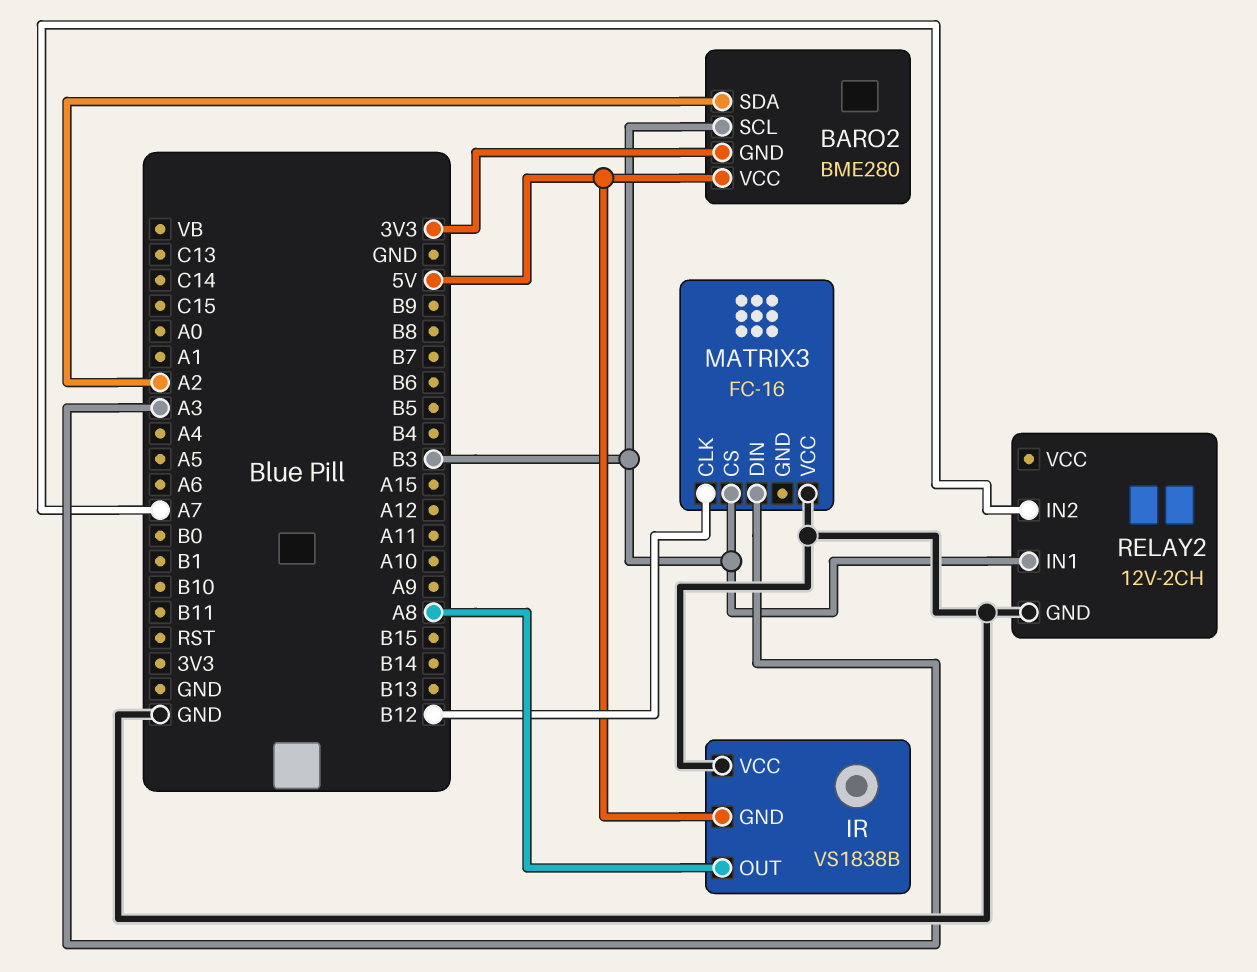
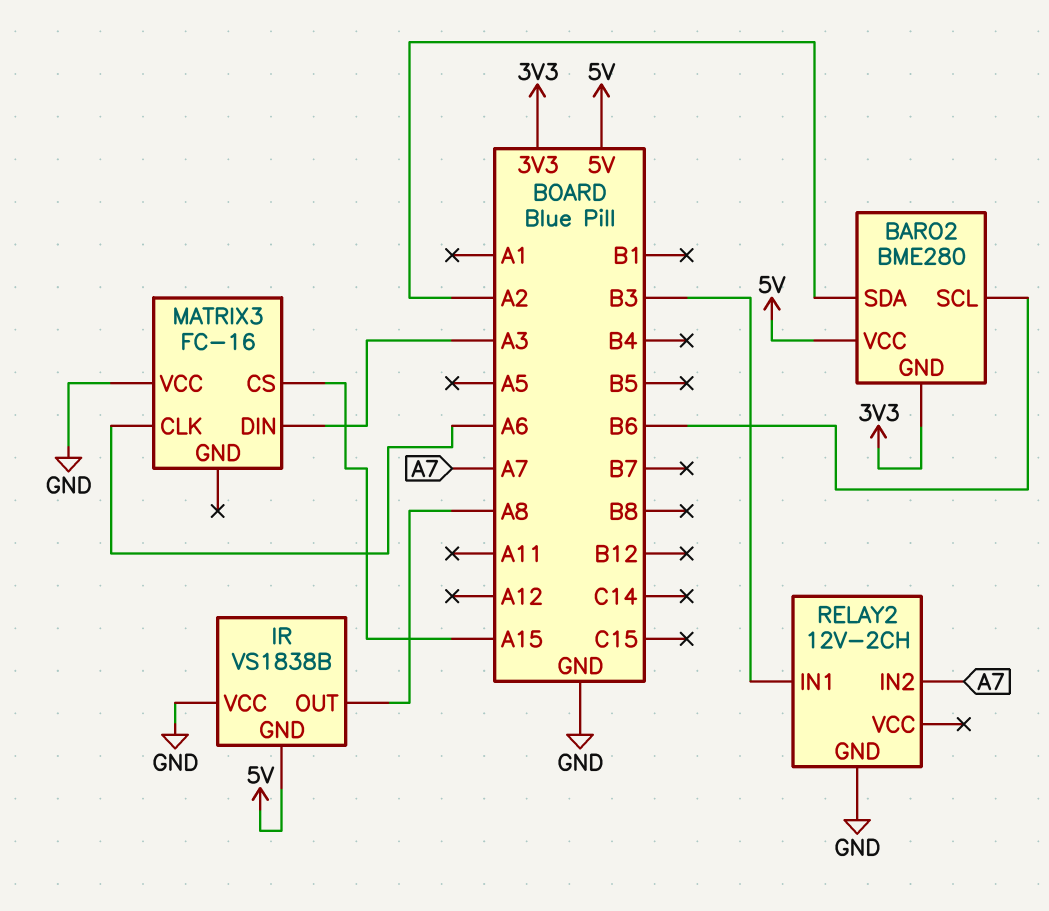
BARO2 pin SCL: B3 -> B6
MATRIX3 pin CLK: B12 -> A6
MATRIX3 pin CS: B3 -> A15

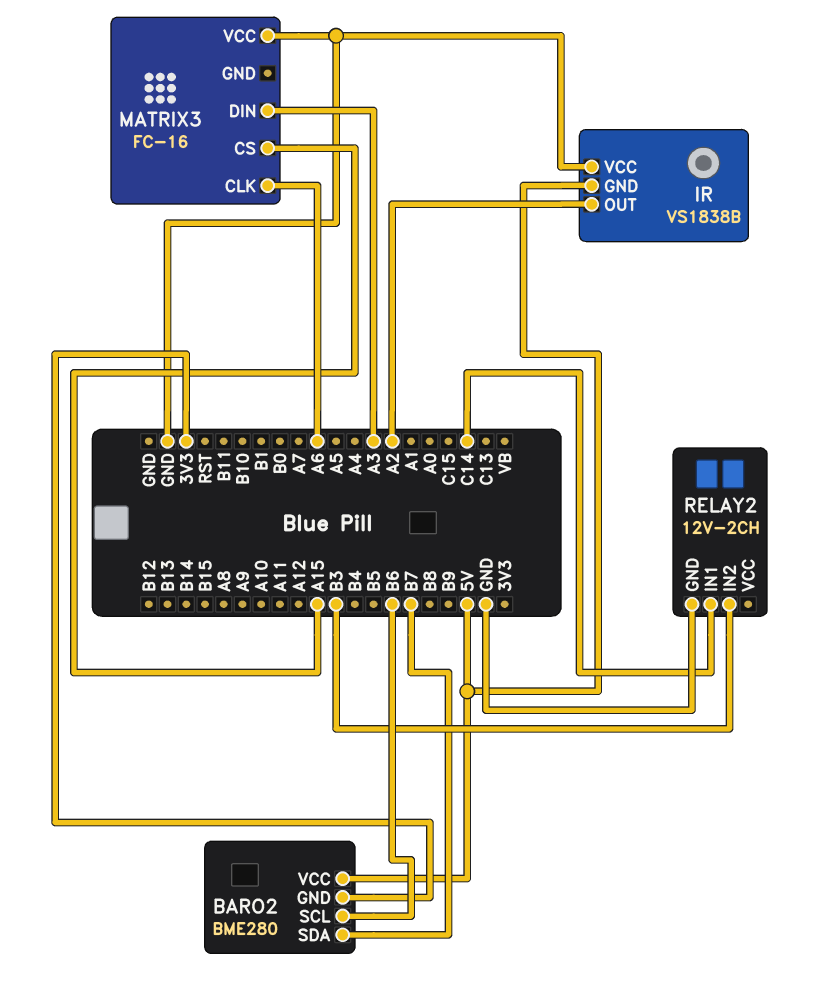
BARO2 pin SDA: A2 -> B7
IR pin OUT: A8 -> A2
RELAY2 pin IN1: B3 -> C14
RELAY2 pin IN2: A7 -> B3

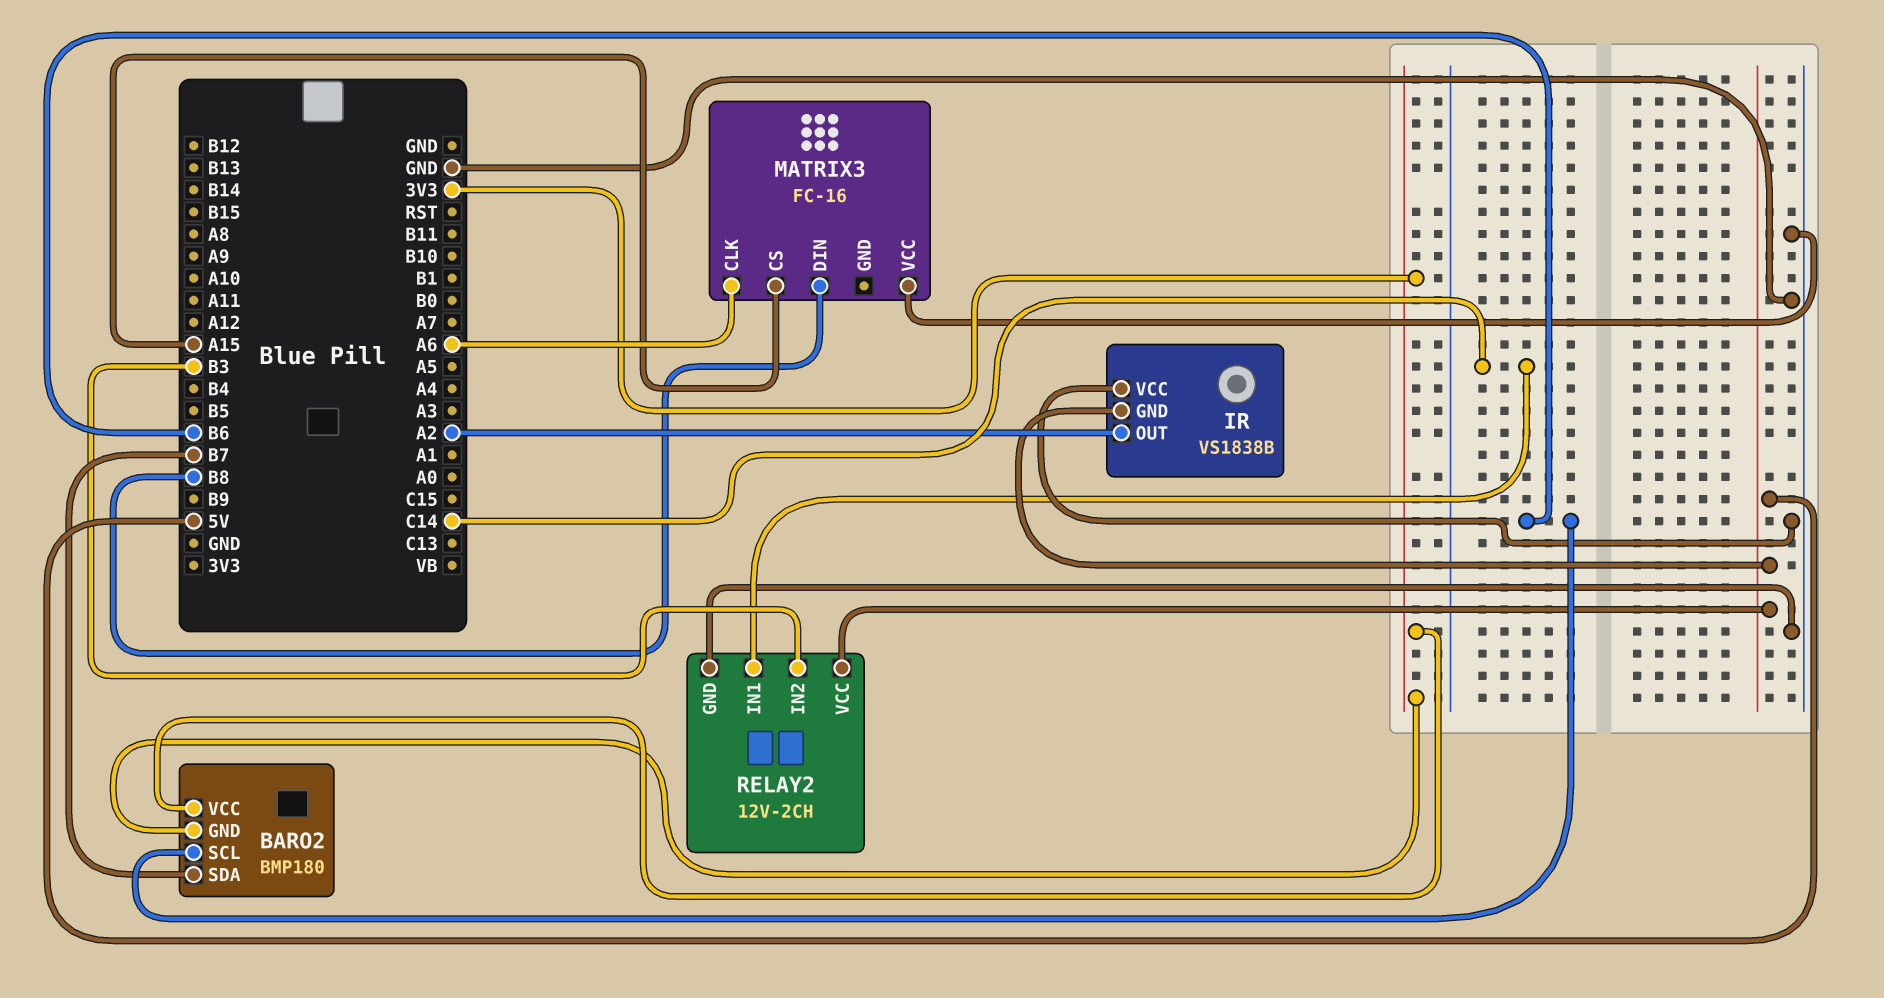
BARO2: BME280 -> BMP180
BARO2 pin VCC: 5V -> 3V3
MATRIX3 pin DIN: A3 -> B8
RELAY2 pin VCC: none -> 5V

